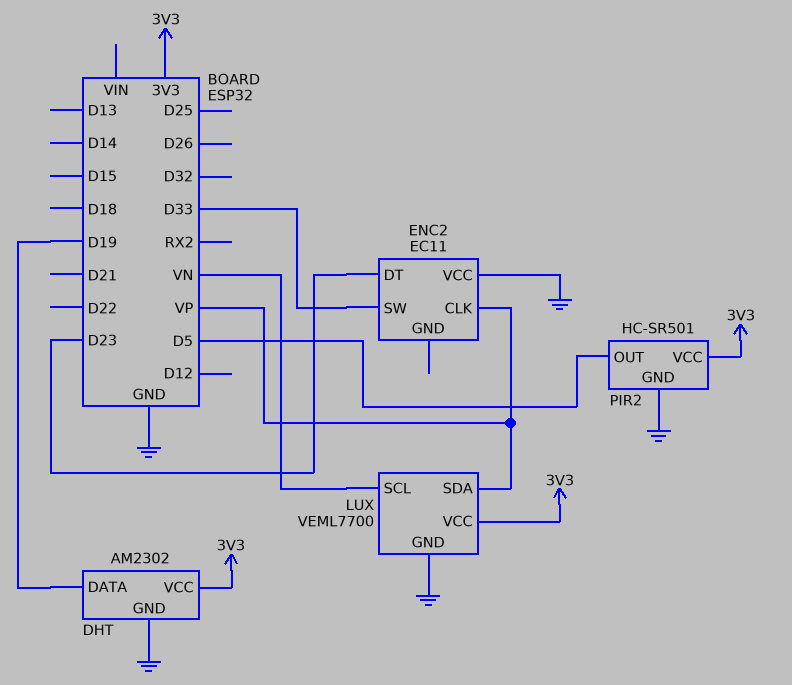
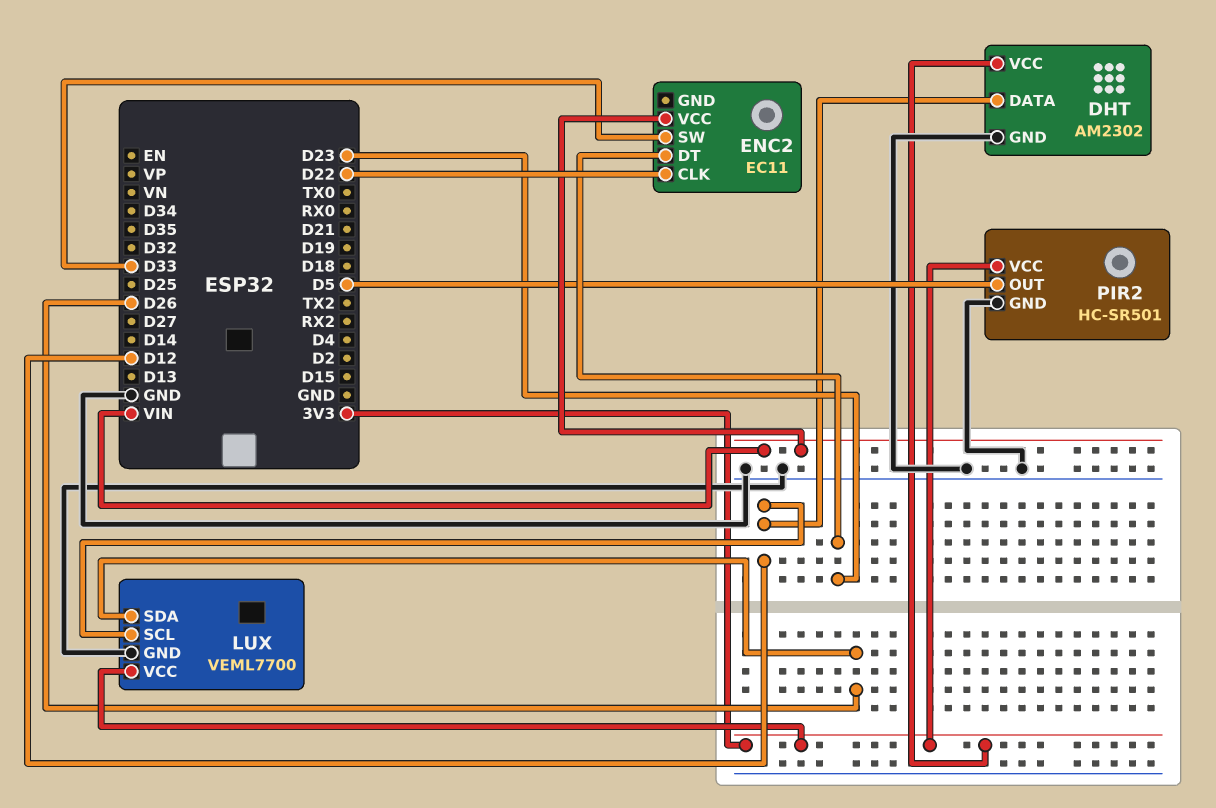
DHT pin DATA: D19 -> D12
ENC2 pin CLK: VP -> D22
ENC2 pin VCC: GND -> VIN
LUX pin SCL: VN -> D12
LUX pin SDA: VP -> D26

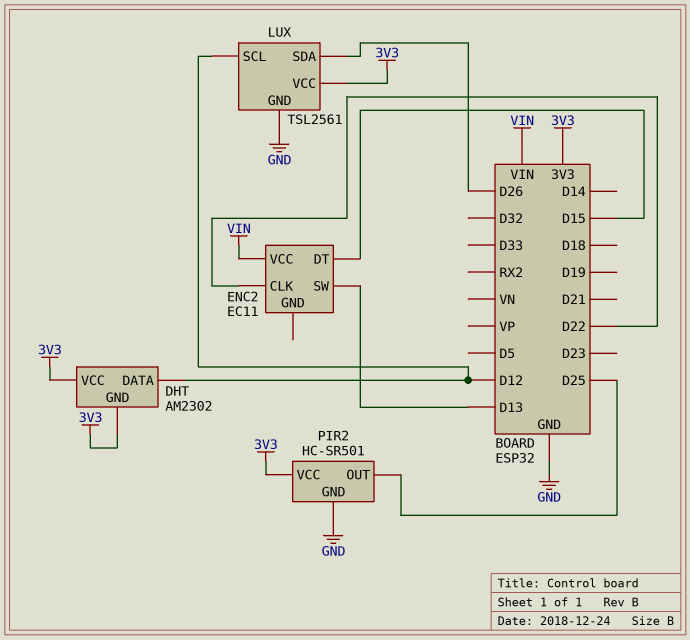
DHT pin GND: GND -> 3V3
ENC2 pin DT: D23 -> D15
ENC2 pin SW: D33 -> D13
LUX: VEML7700 -> TSL2561
PIR2 pin OUT: D5 -> D25

